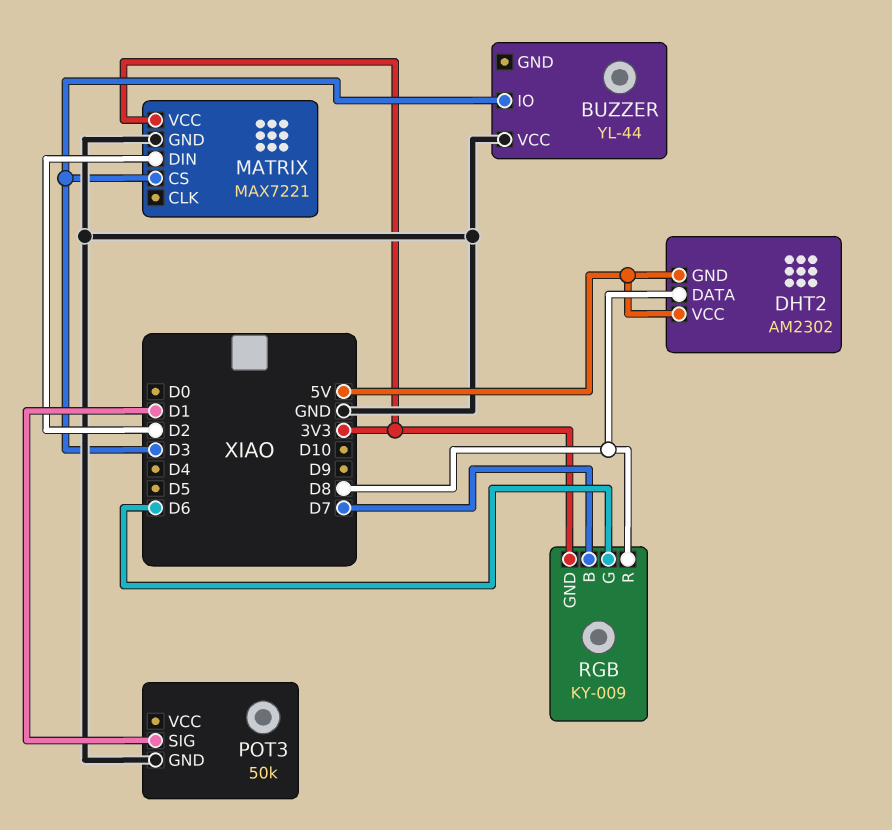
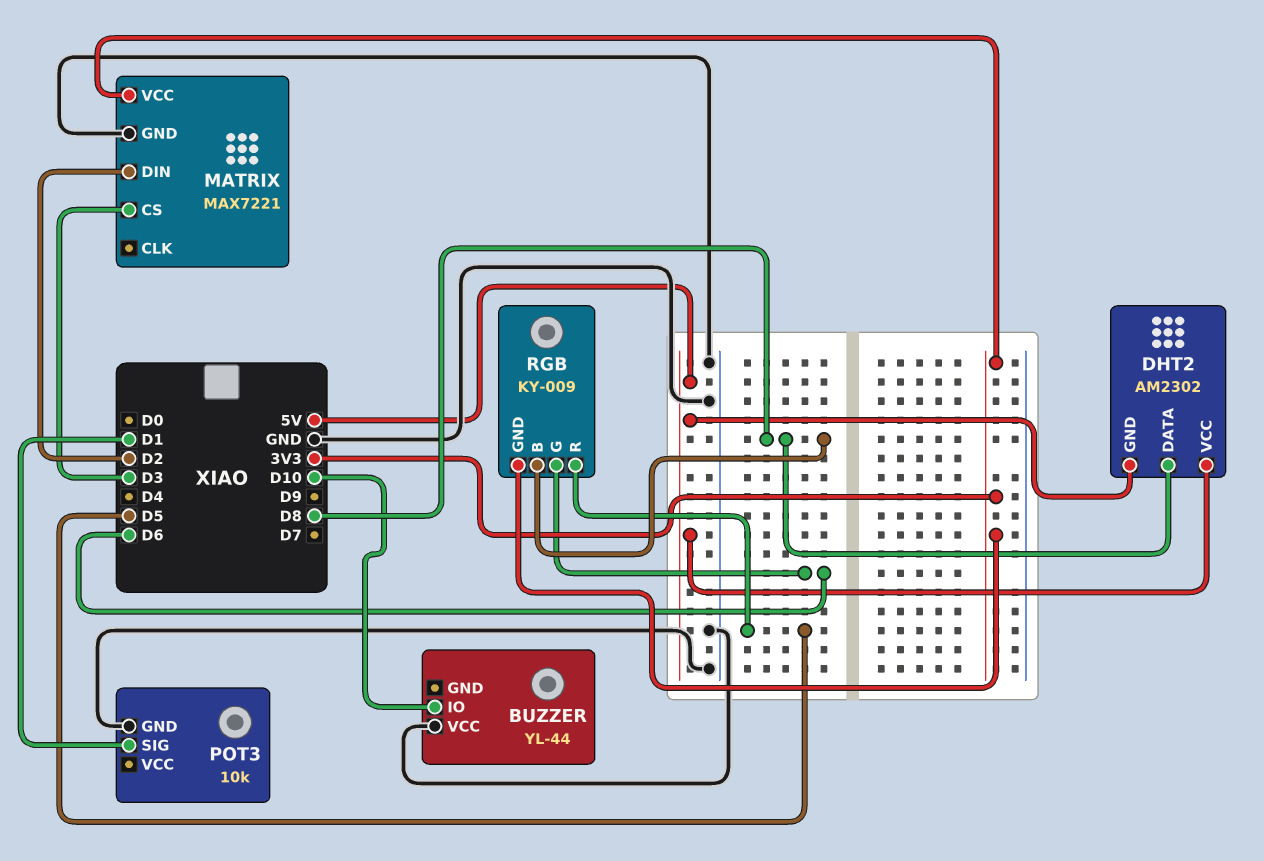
BUZZER pin IO: D3 -> D10
POT3: 50k -> 10k
RGB pin B: D7 -> D8
RGB pin R: D8 -> D5

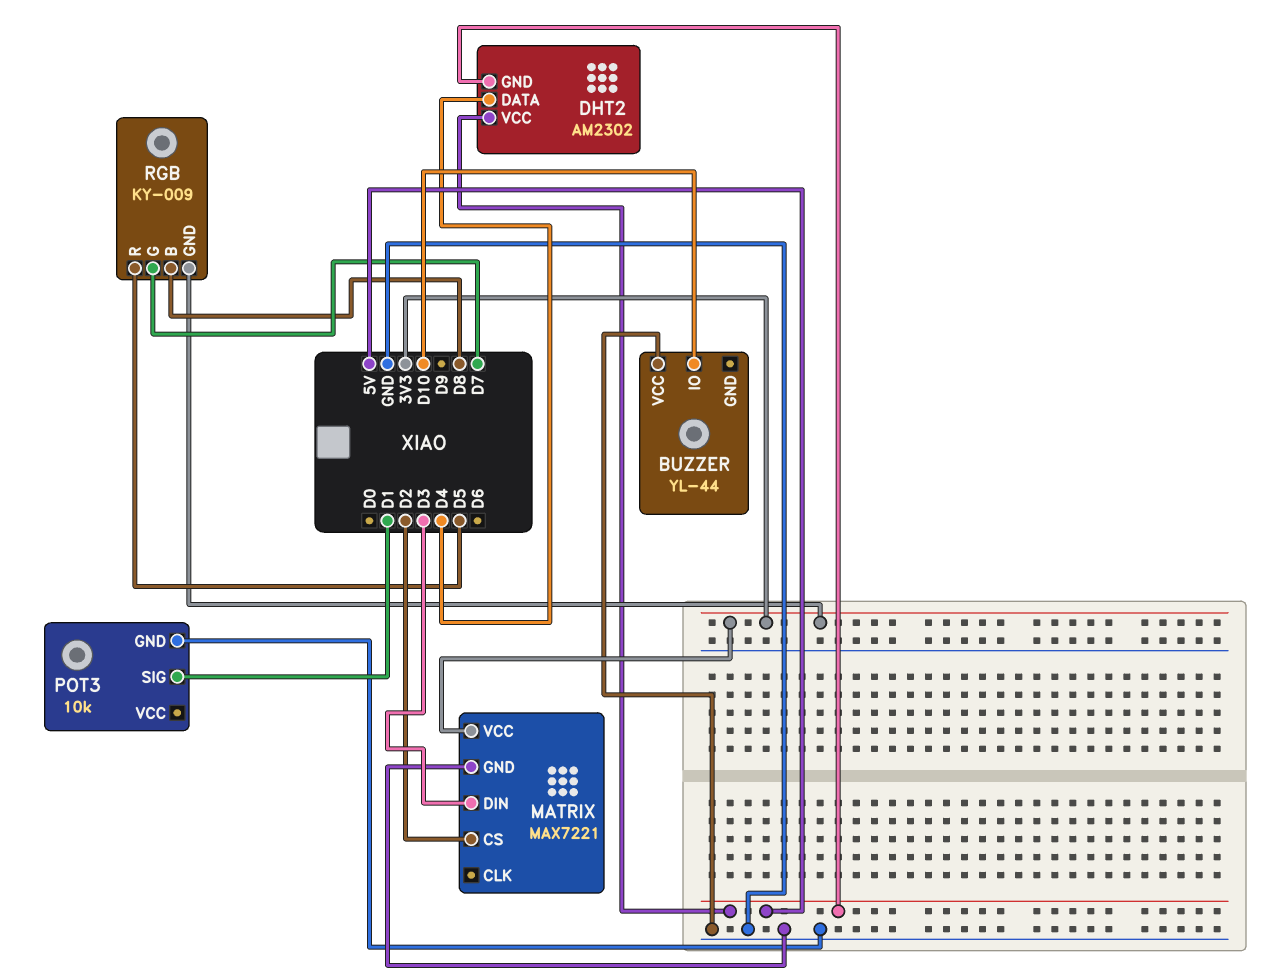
DHT2 pin DATA: D8 -> D4
MATRIX pin CS: D3 -> D2
MATRIX pin DIN: D2 -> D3
RGB pin G: D6 -> D7

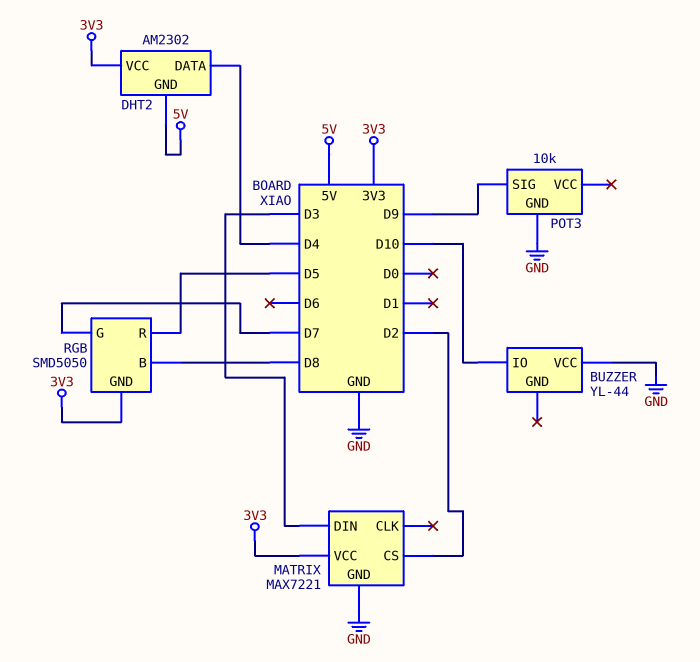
DHT2 pin VCC: 5V -> 3V3
POT3 pin SIG: D1 -> D9
RGB: KY-009 -> SMD5050

